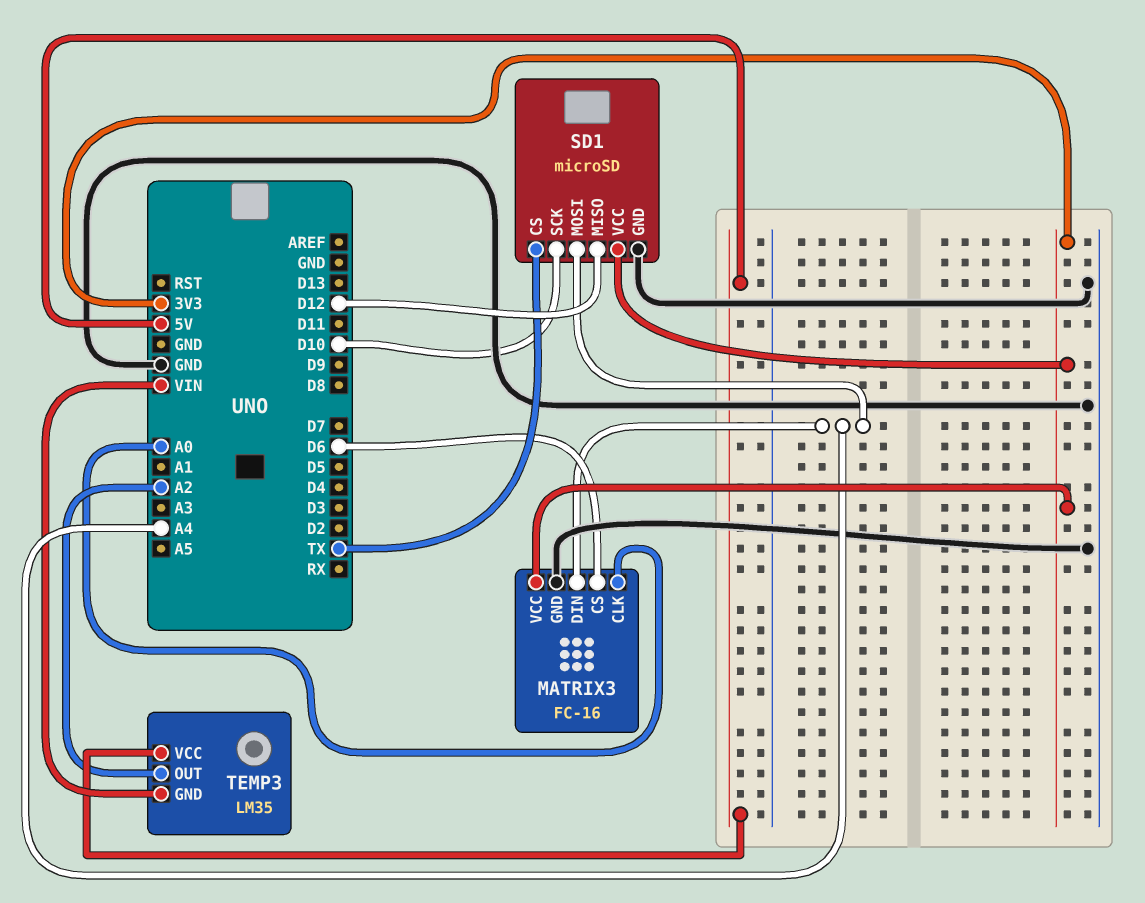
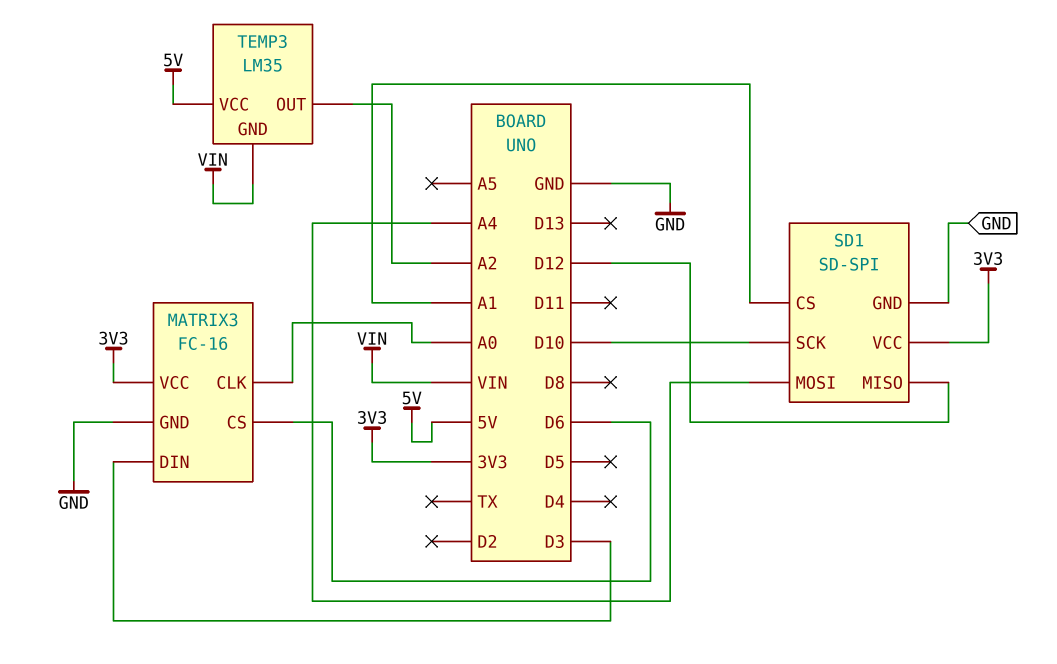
MATRIX3 pin DIN: A4 -> D3
SD1: microSD -> SD-SPI
SD1 pin CS: TX -> A1

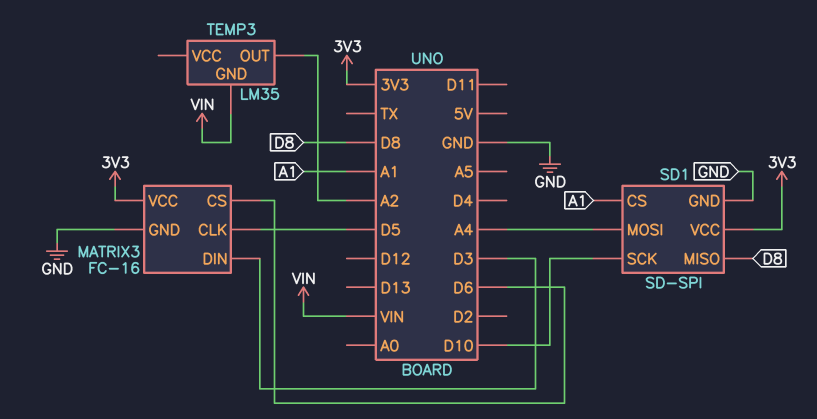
MATRIX3 pin CLK: A0 -> D5
SD1 pin MISO: D12 -> D8
TEMP3 pin VCC: 5V -> none

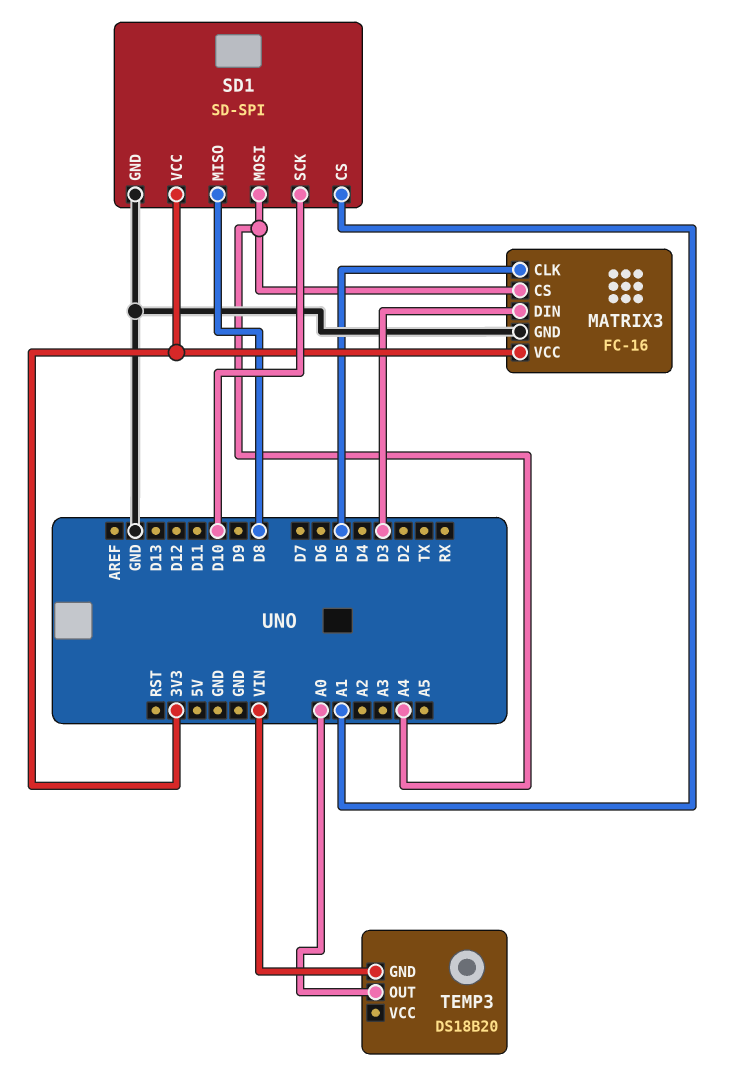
MATRIX3 pin CS: D6 -> A4
TEMP3: LM35 -> DS18B20
TEMP3 pin OUT: A2 -> A0

